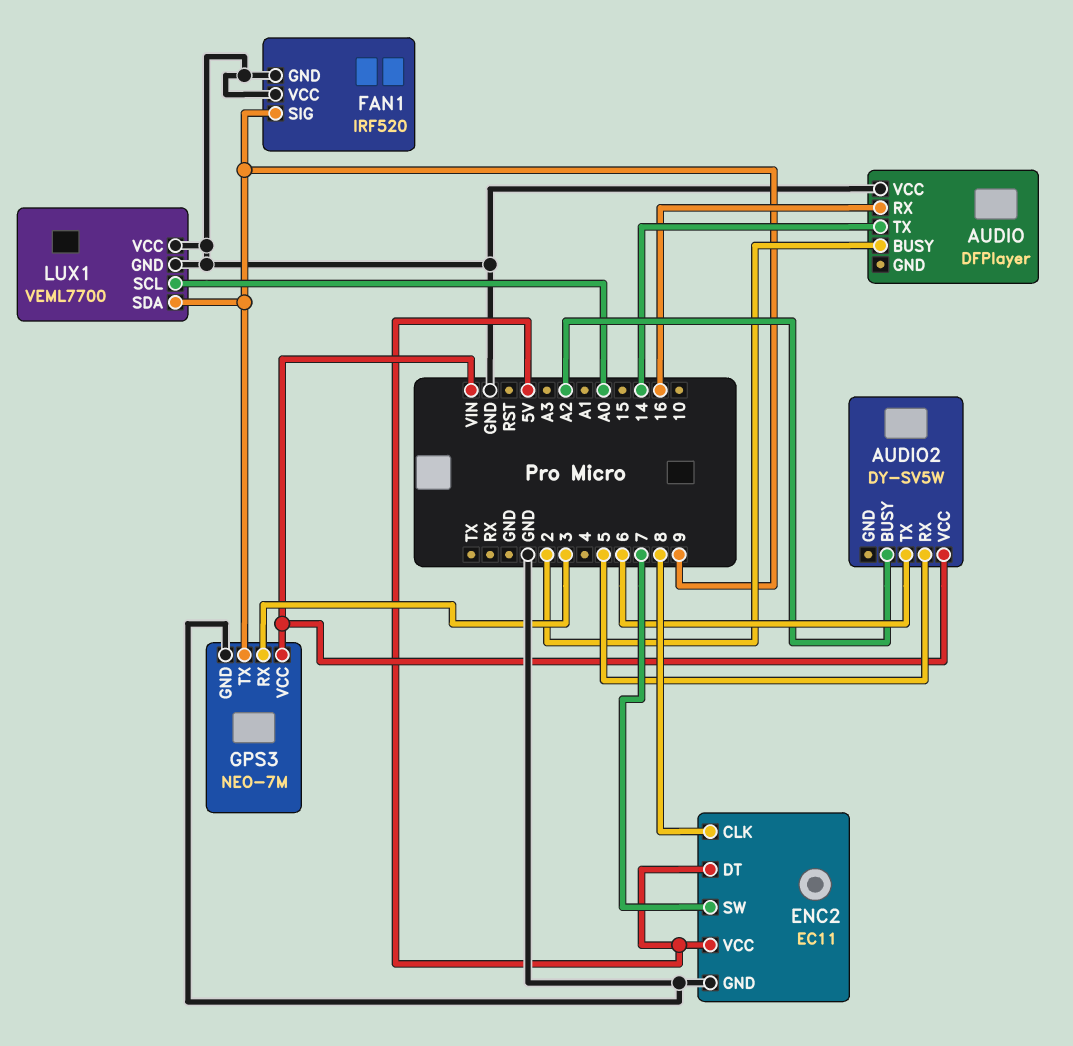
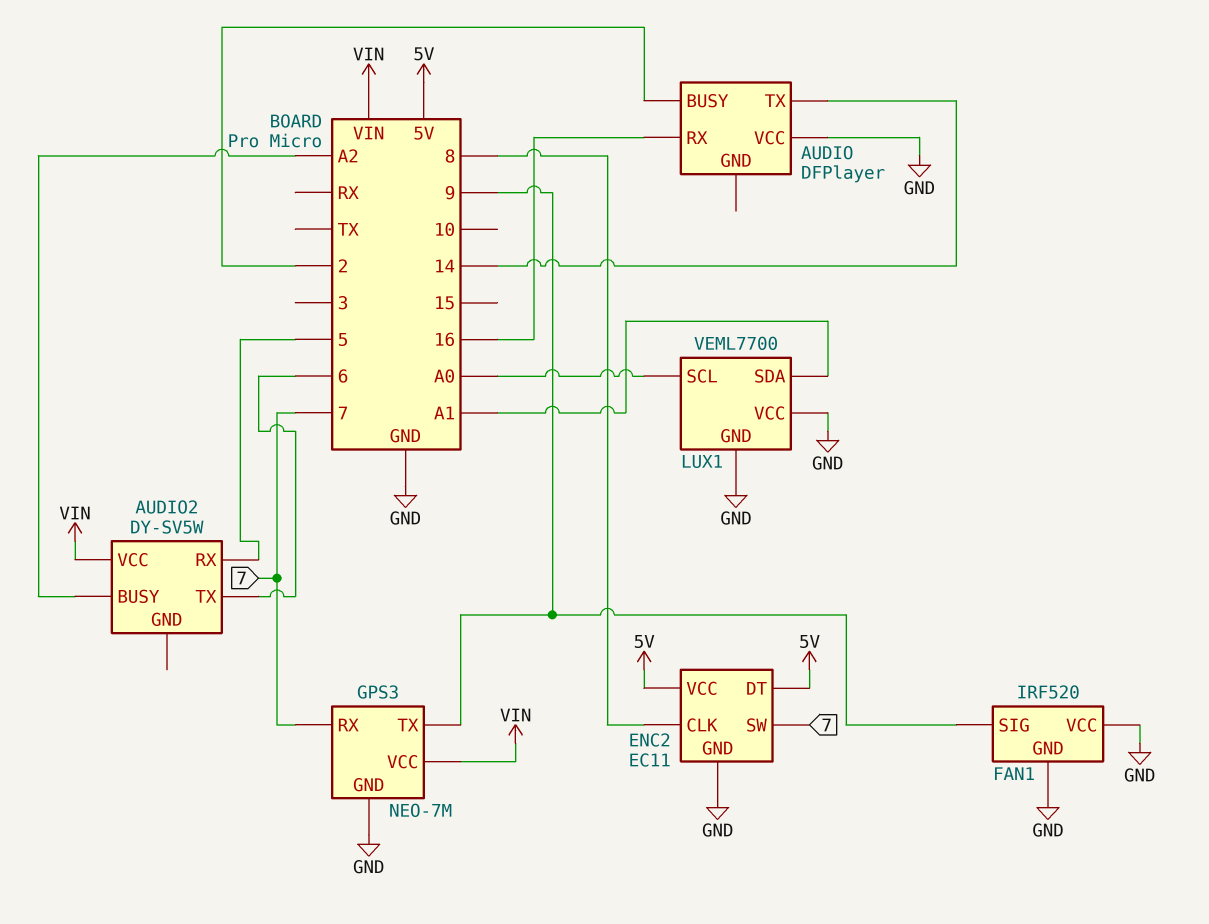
GPS3 pin RX: 3 -> 7
LUX1 pin SDA: 9 -> A1

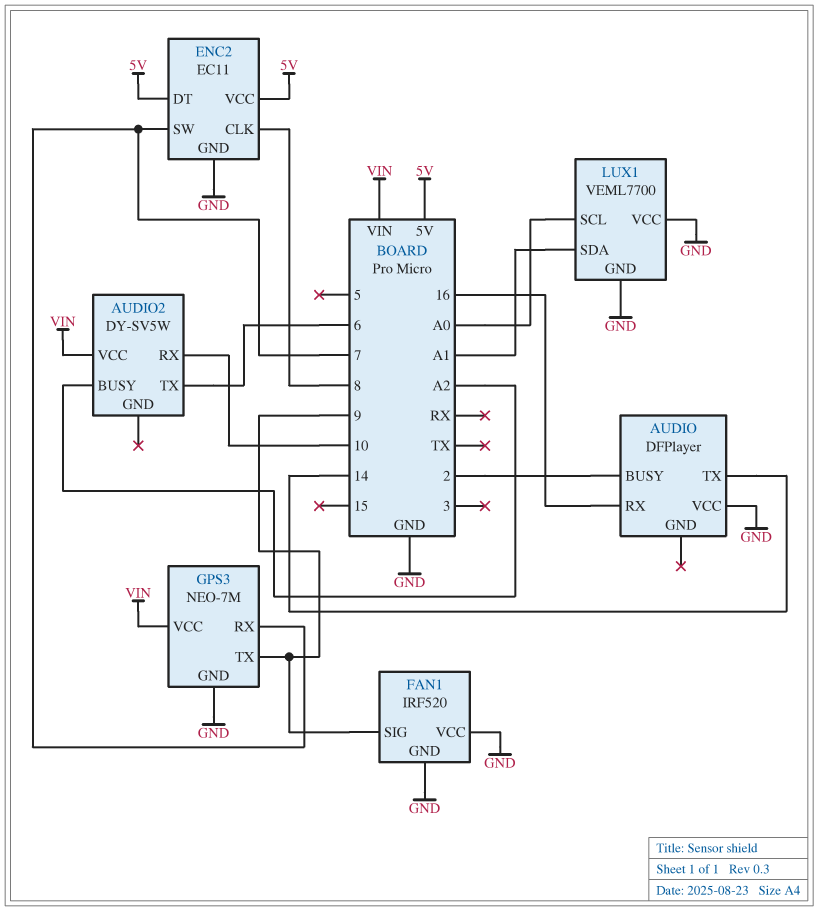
AUDIO2 pin RX: 5 -> 10

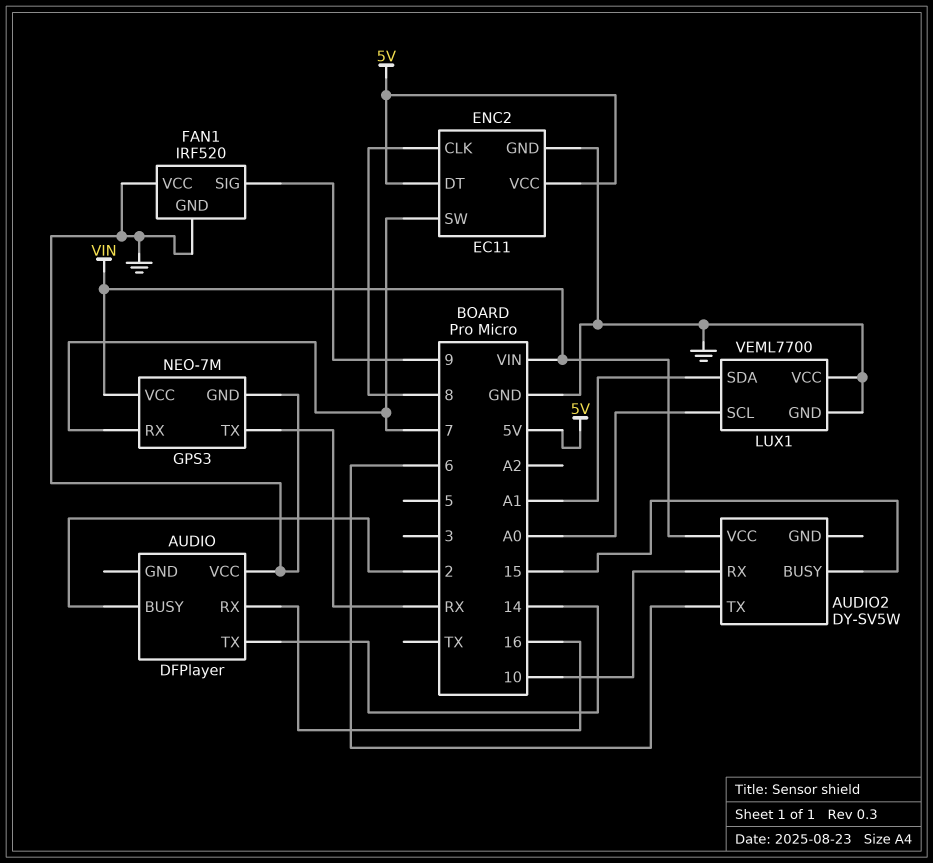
AUDIO2 pin BUSY: A2 -> 15
GPS3 pin TX: 9 -> RX

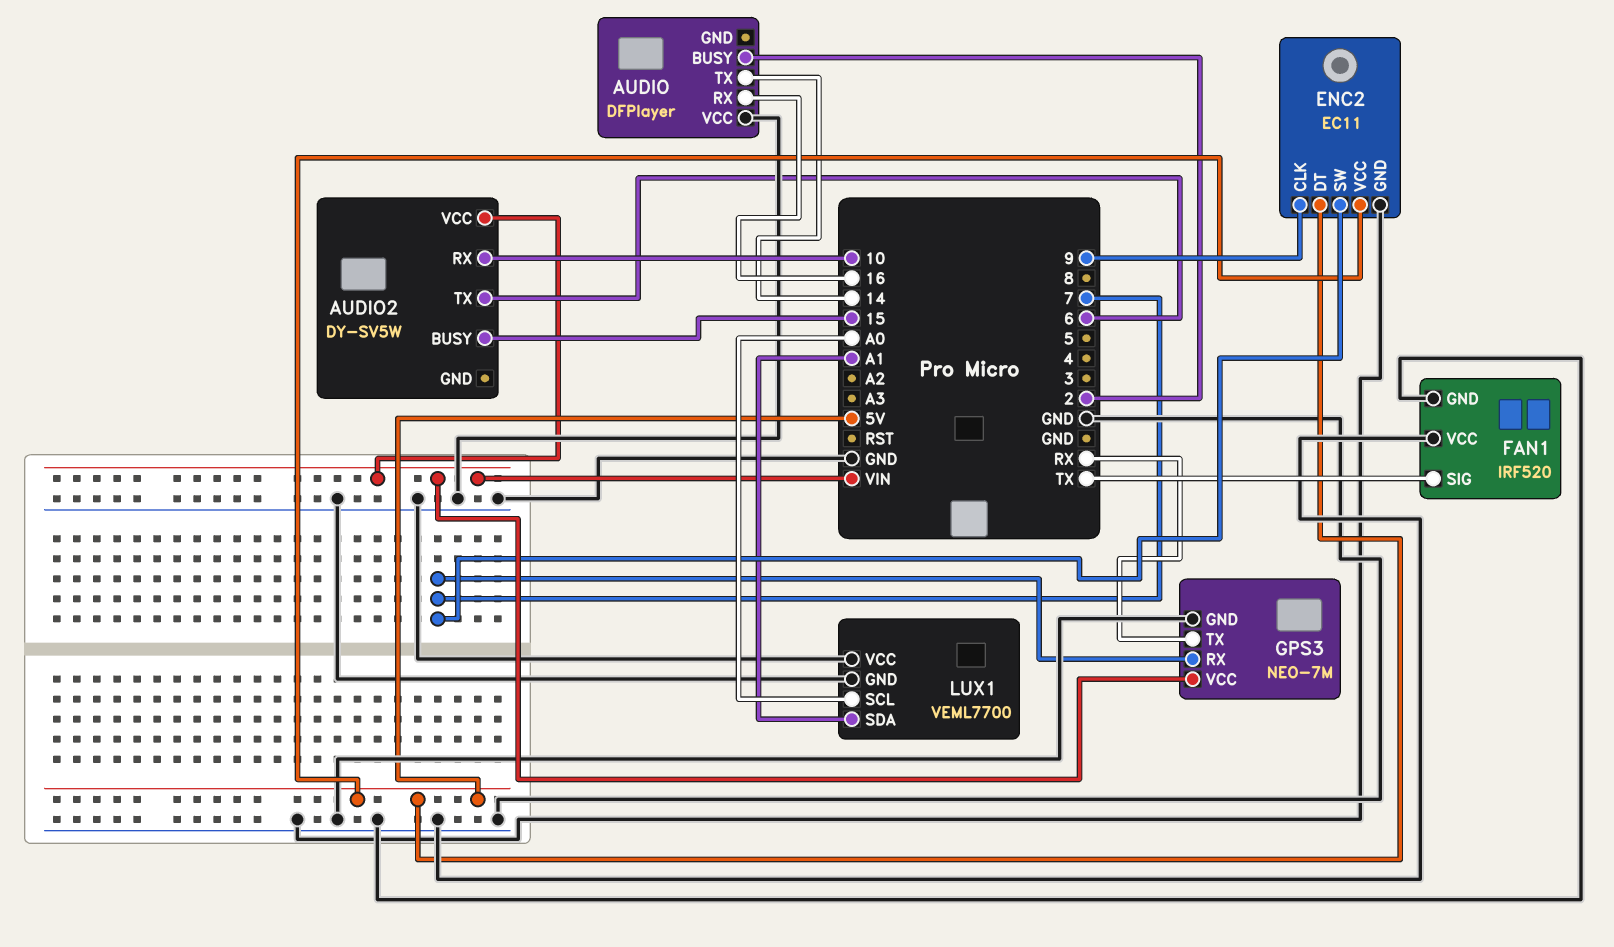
ENC2 pin CLK: 8 -> 9
FAN1 pin SIG: 9 -> TX

